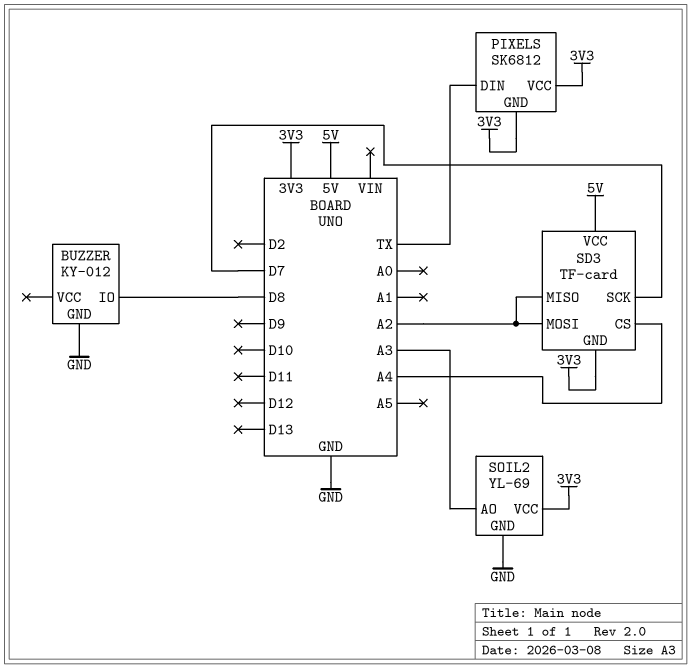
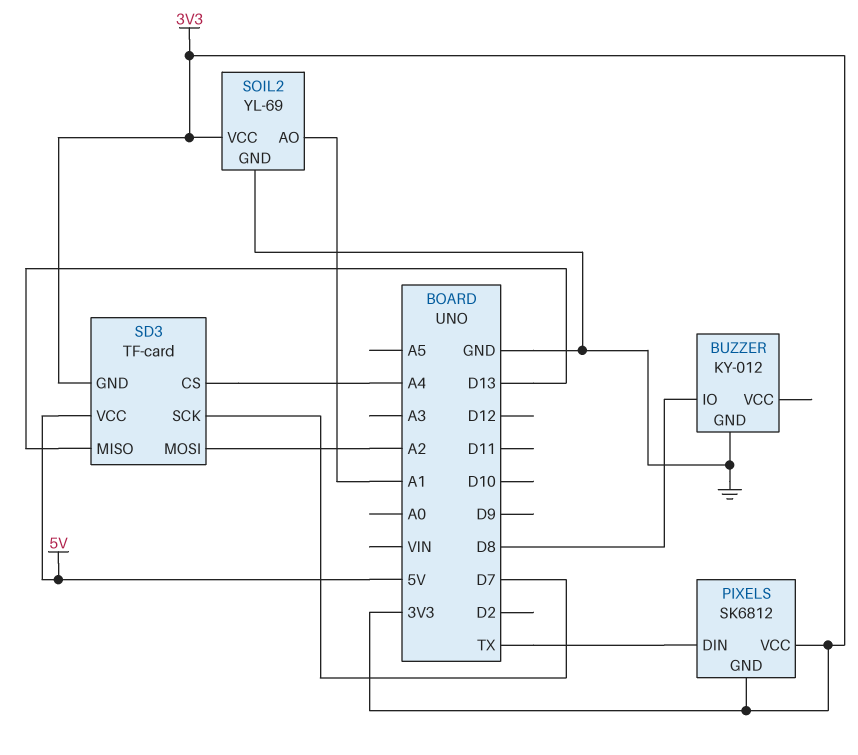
SD3 pin MISO: A2 -> D13
SOIL2 pin AO: A3 -> A1

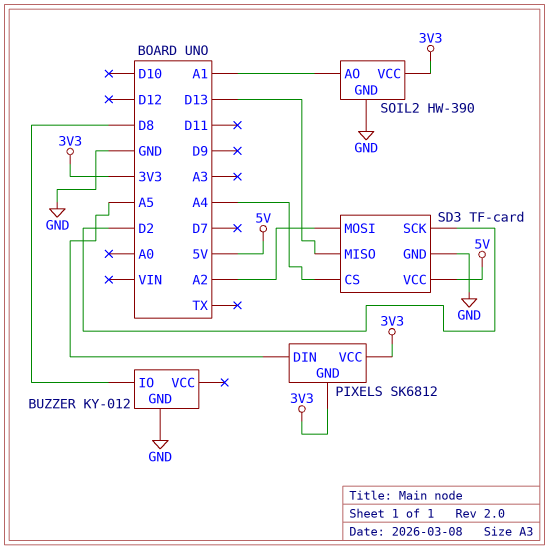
PIXELS pin DIN: TX -> A5
SD3 pin GND: 3V3 -> GND
SD3 pin SCK: D7 -> D2
SOIL2: YL-69 -> HW-390

